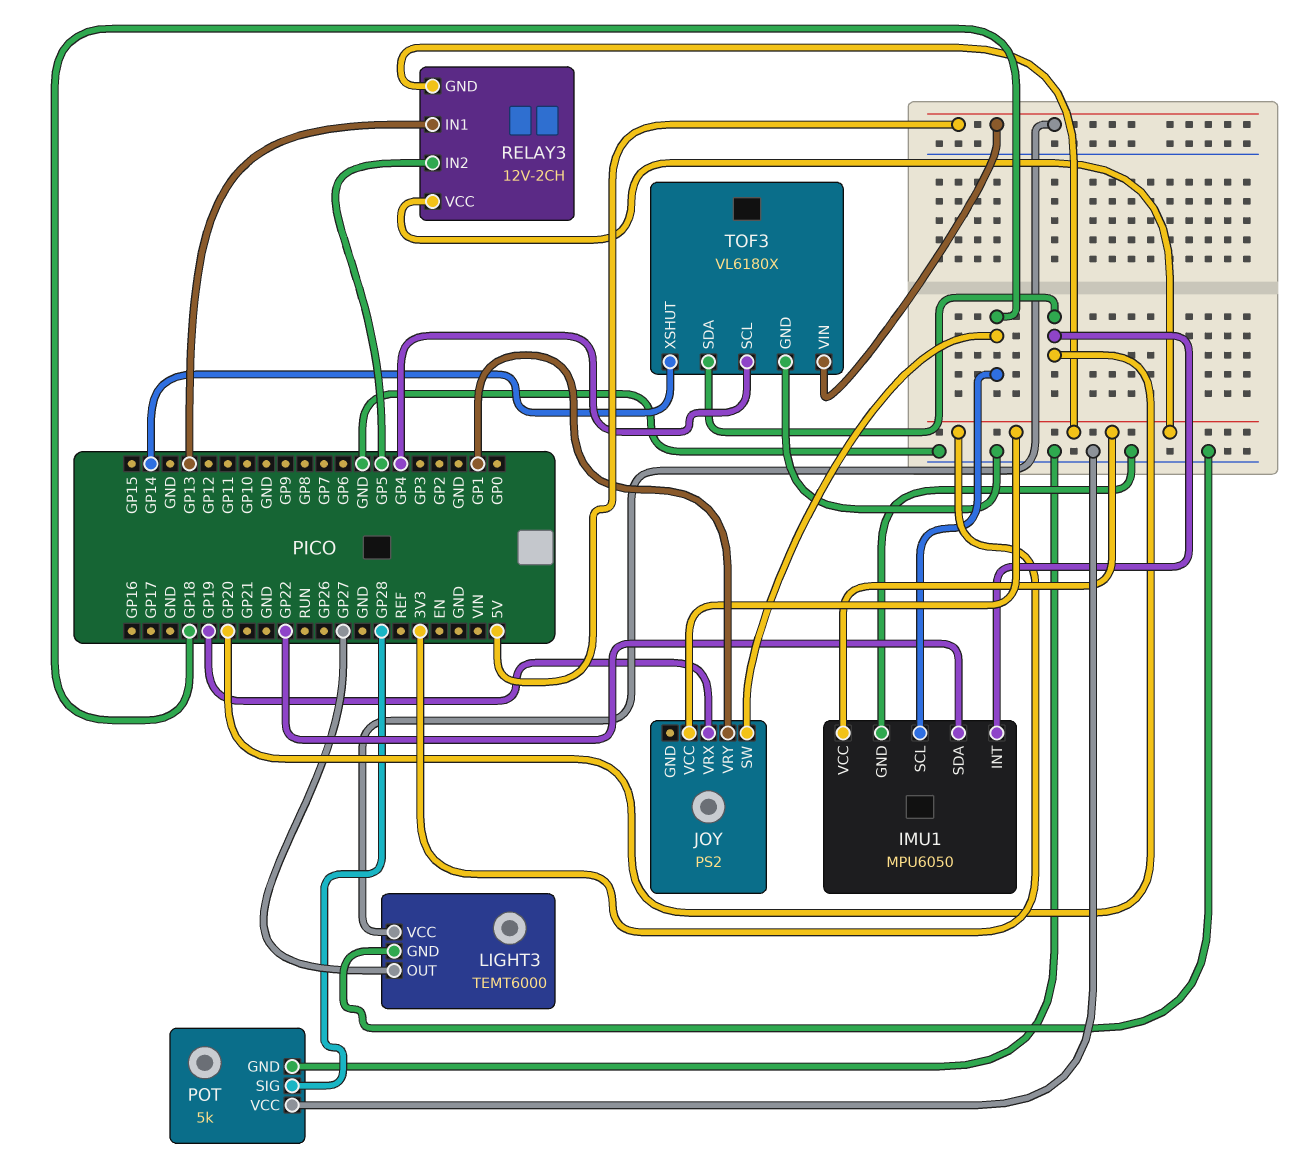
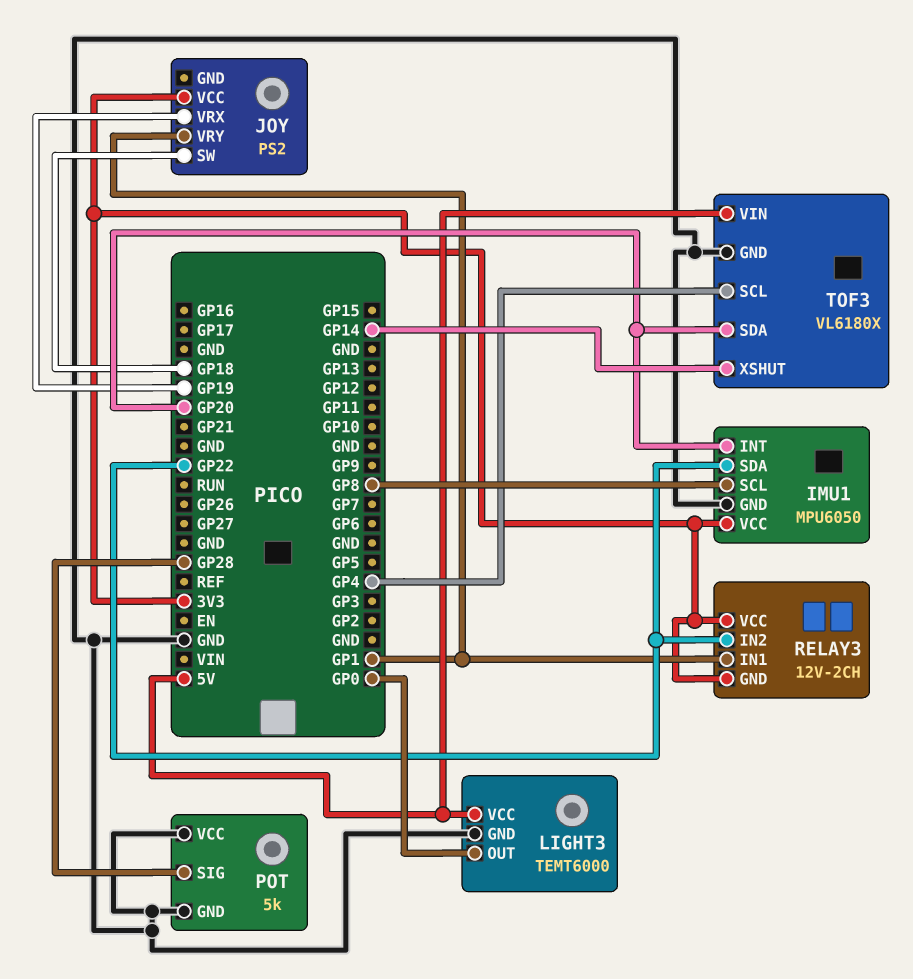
IMU1 pin SCL: GP18 -> GP8
LIGHT3 pin OUT: GP27 -> GP0
RELAY3 pin IN1: GP13 -> GP1
RELAY3 pin IN2: GP5 -> GP22

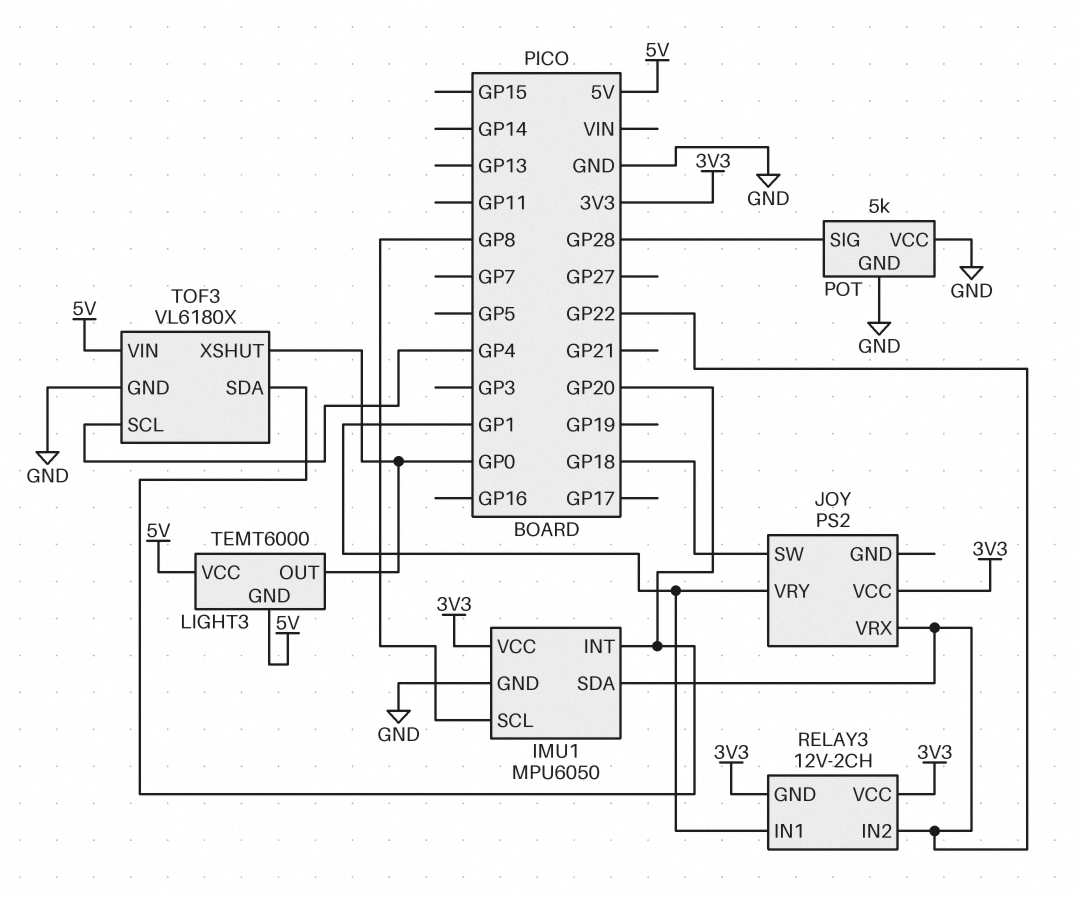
JOY pin VRX: GP19 -> GP22
LIGHT3 pin GND: GND -> 5V
TOF3 pin XSHUT: GP14 -> GP0

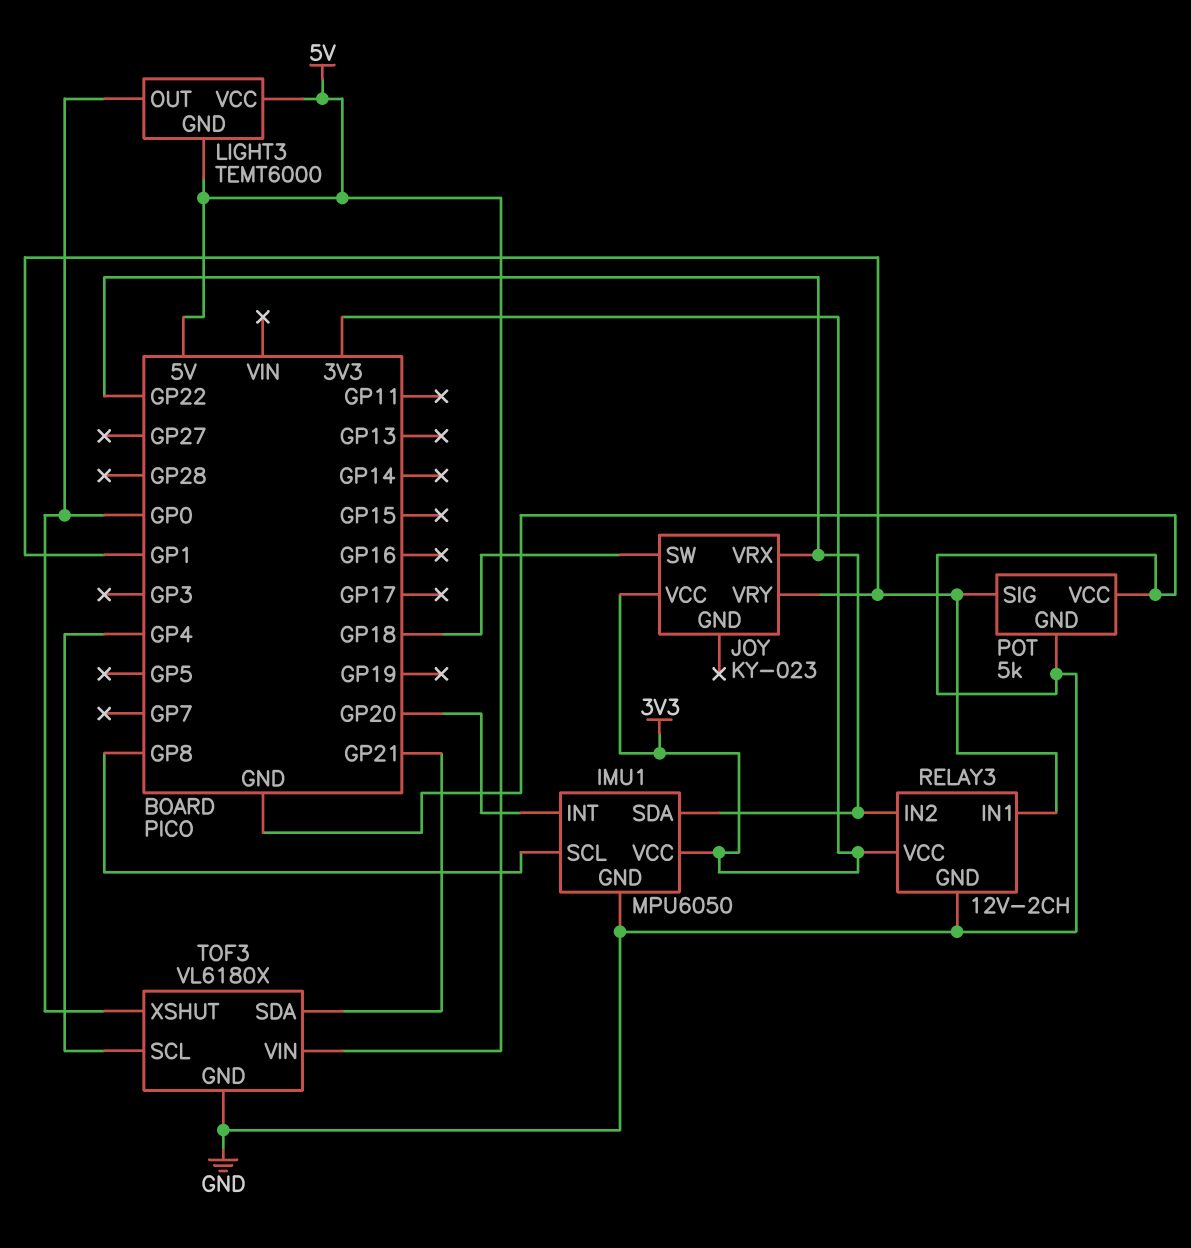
JOY: PS2 -> KY-023
POT pin SIG: GP28 -> GP1
RELAY3 pin GND: 3V3 -> GND
TOF3 pin SDA: GP20 -> GP21

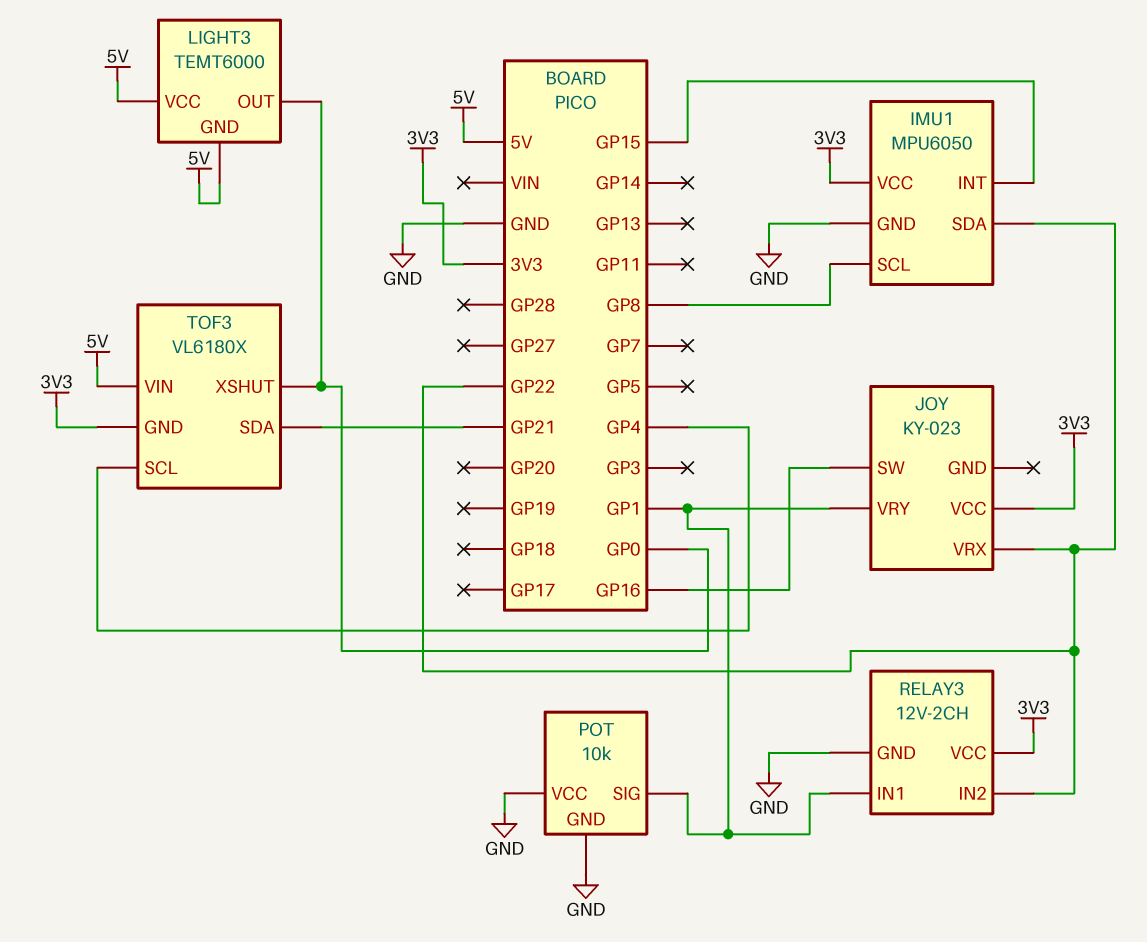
IMU1 pin INT: GP20 -> GP15
JOY pin SW: GP18 -> GP16
POT: 5k -> 10k
TOF3 pin GND: GND -> 3V3

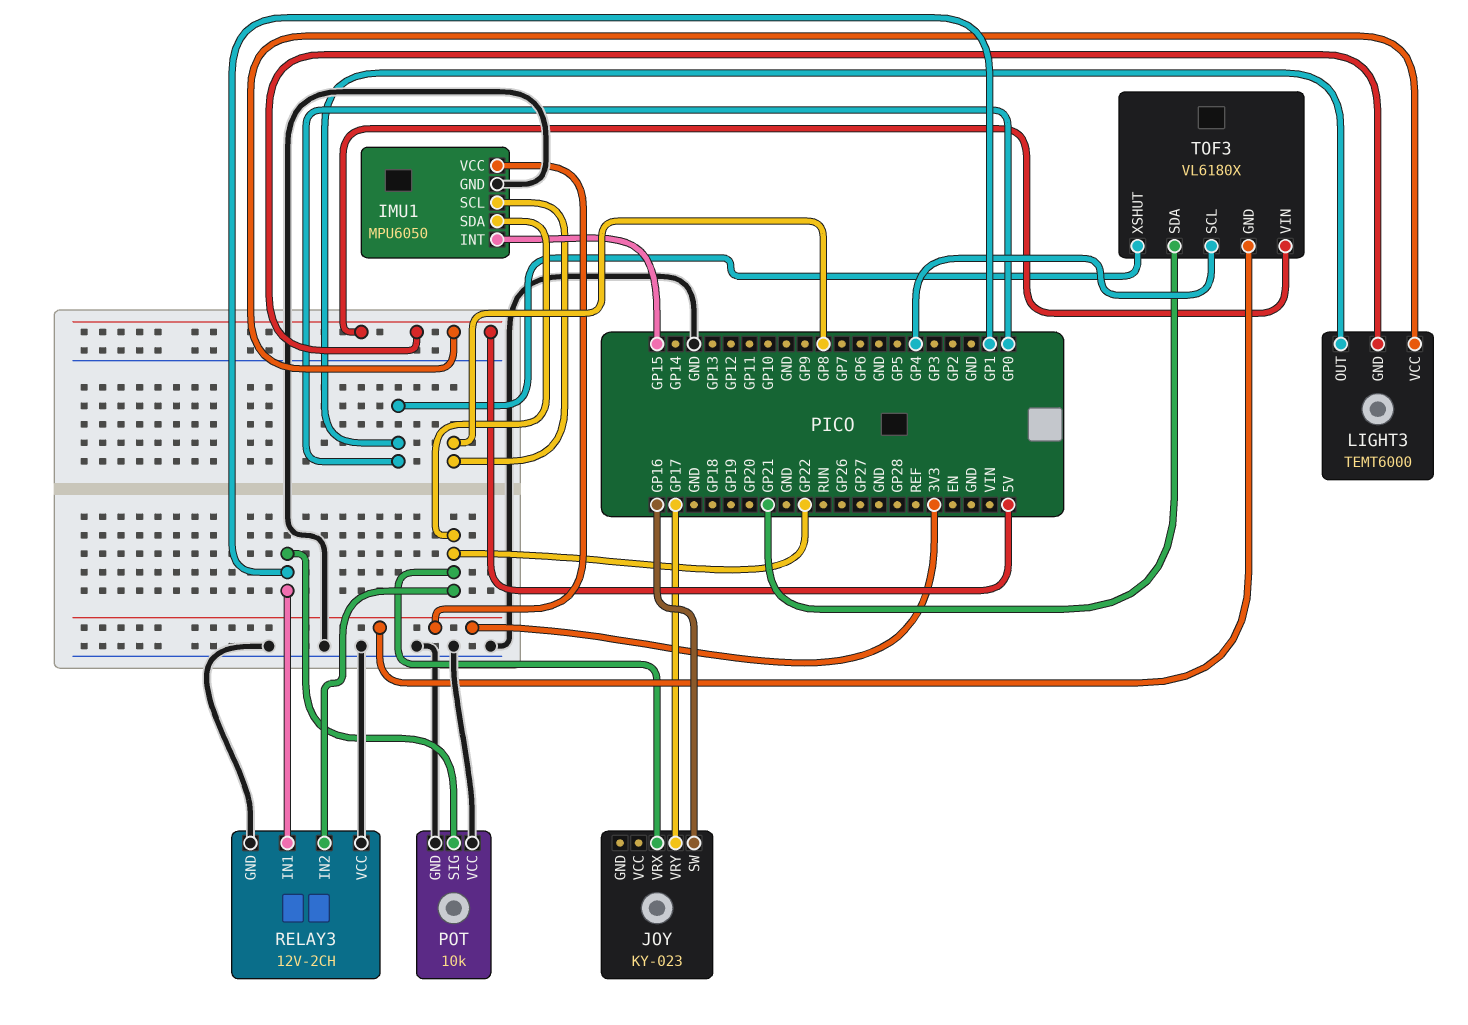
JOY pin VCC: 3V3 -> none
JOY pin VRY: GP1 -> GP17
RELAY3 pin VCC: 3V3 -> GND

